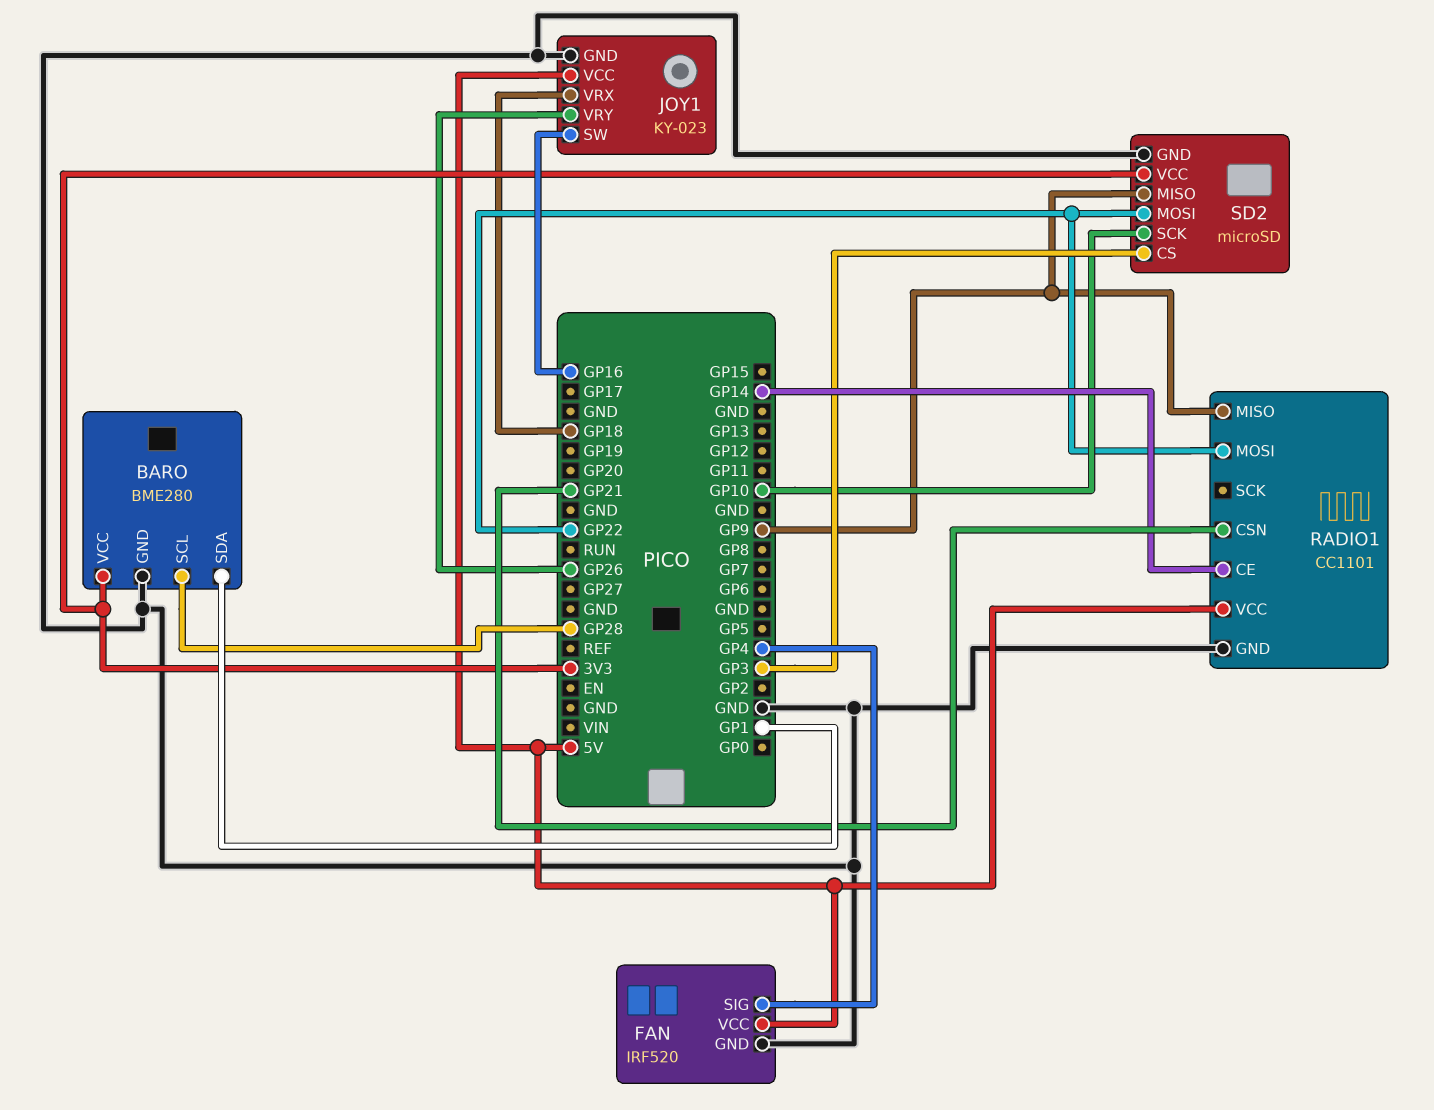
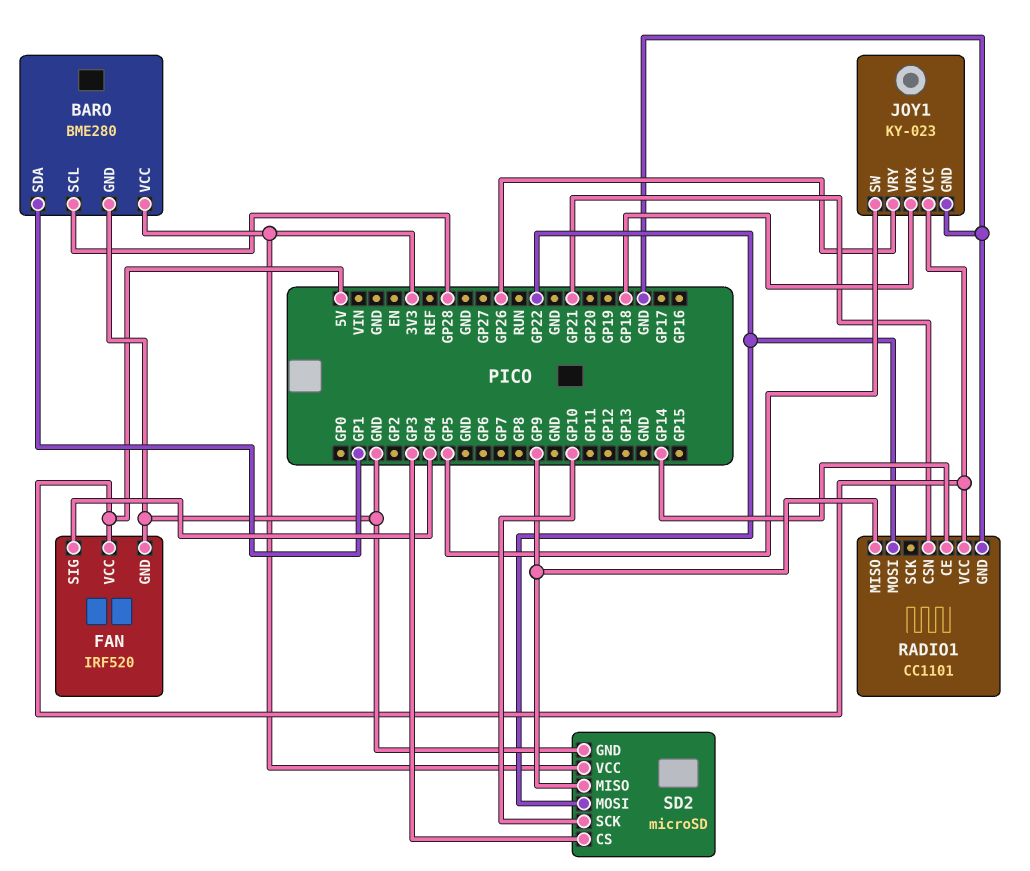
JOY1 pin SW: GP16 -> GP5

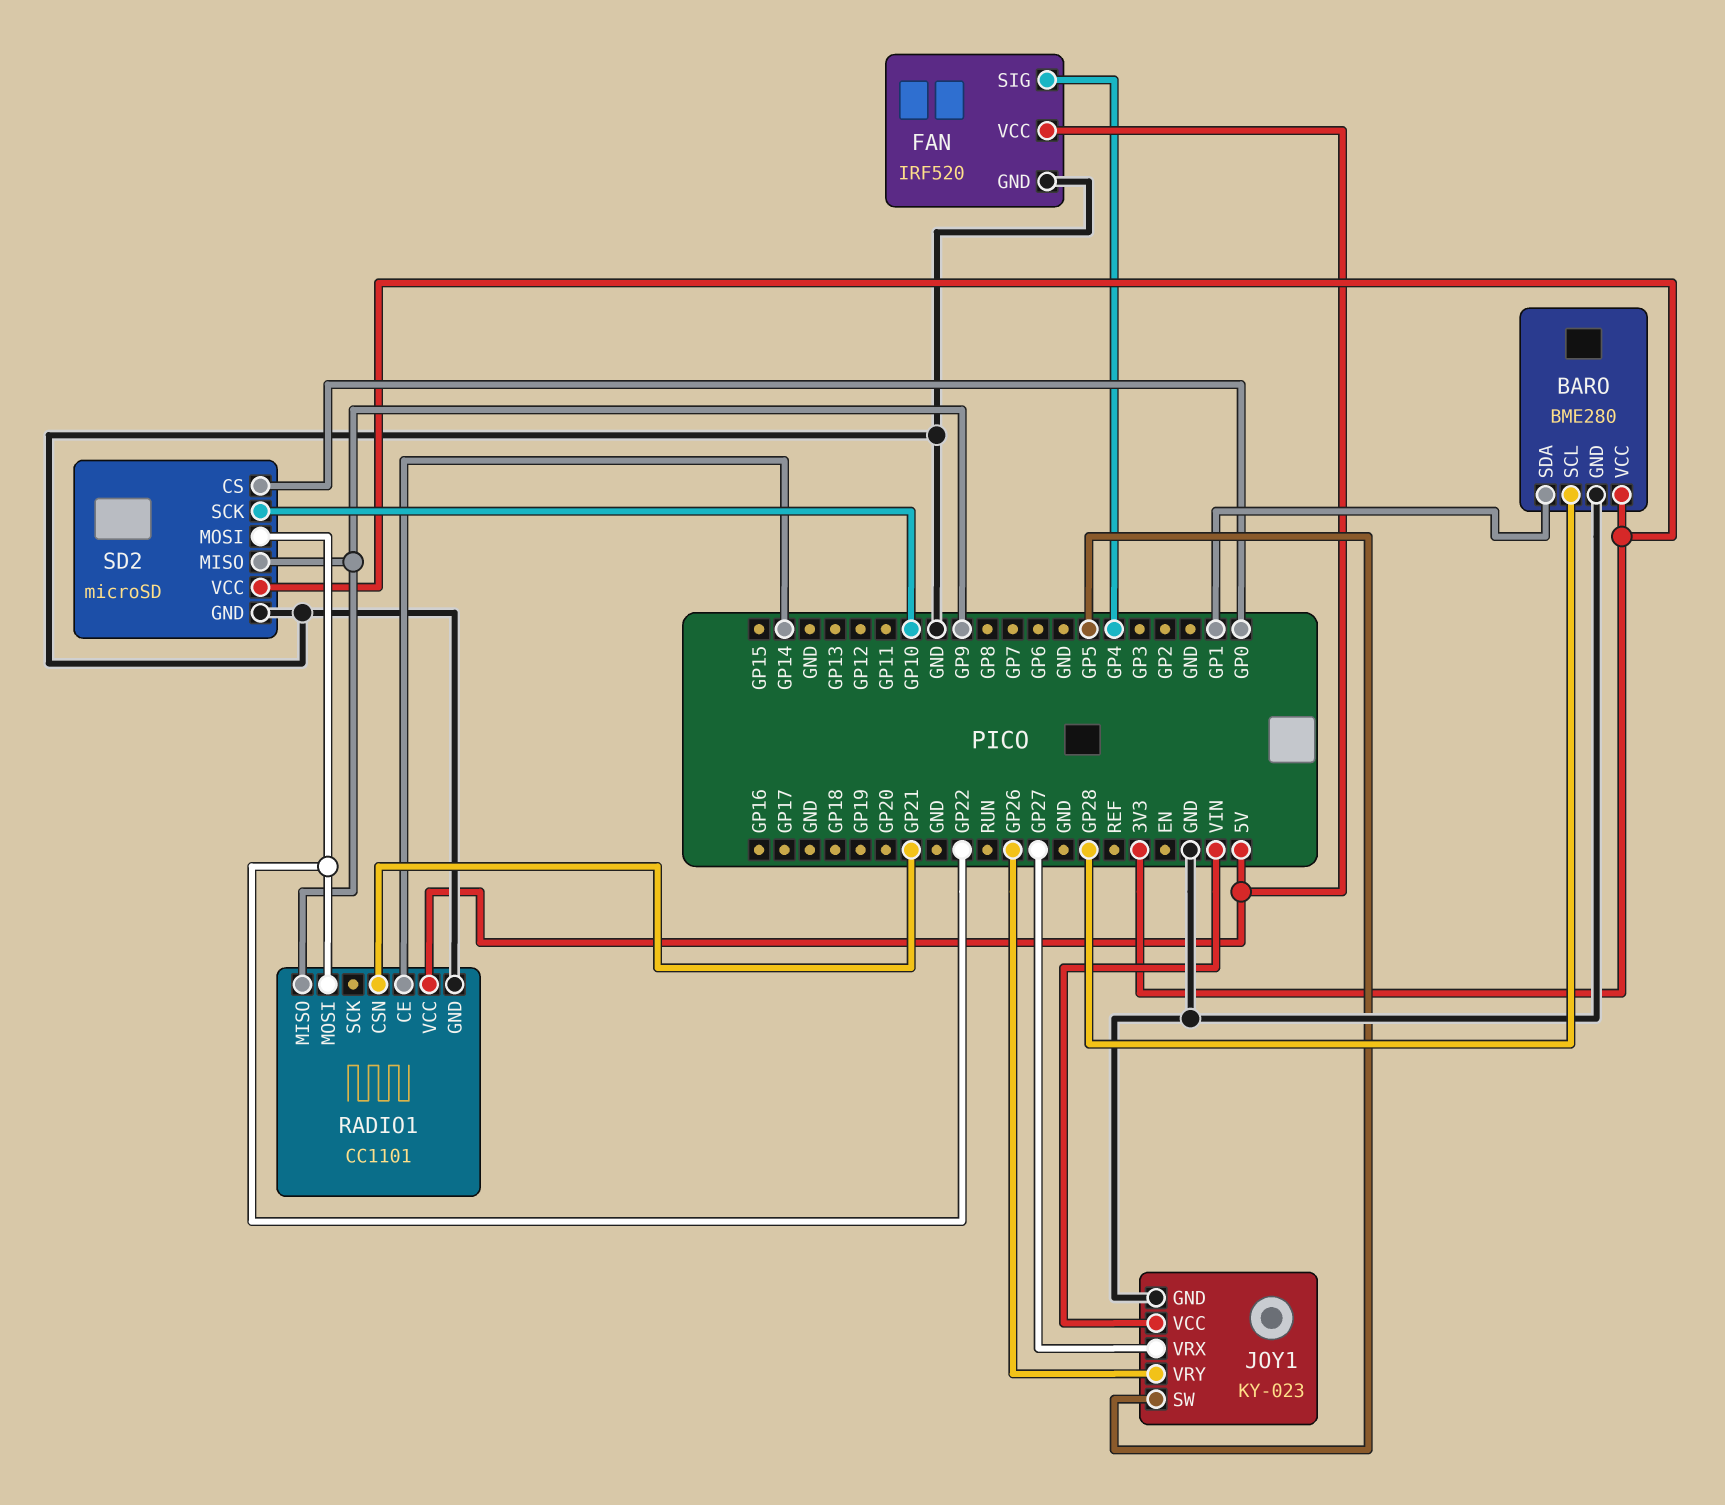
JOY1 pin VCC: 5V -> VIN
JOY1 pin VRX: GP18 -> GP27
SD2 pin CS: GP3 -> GP0

